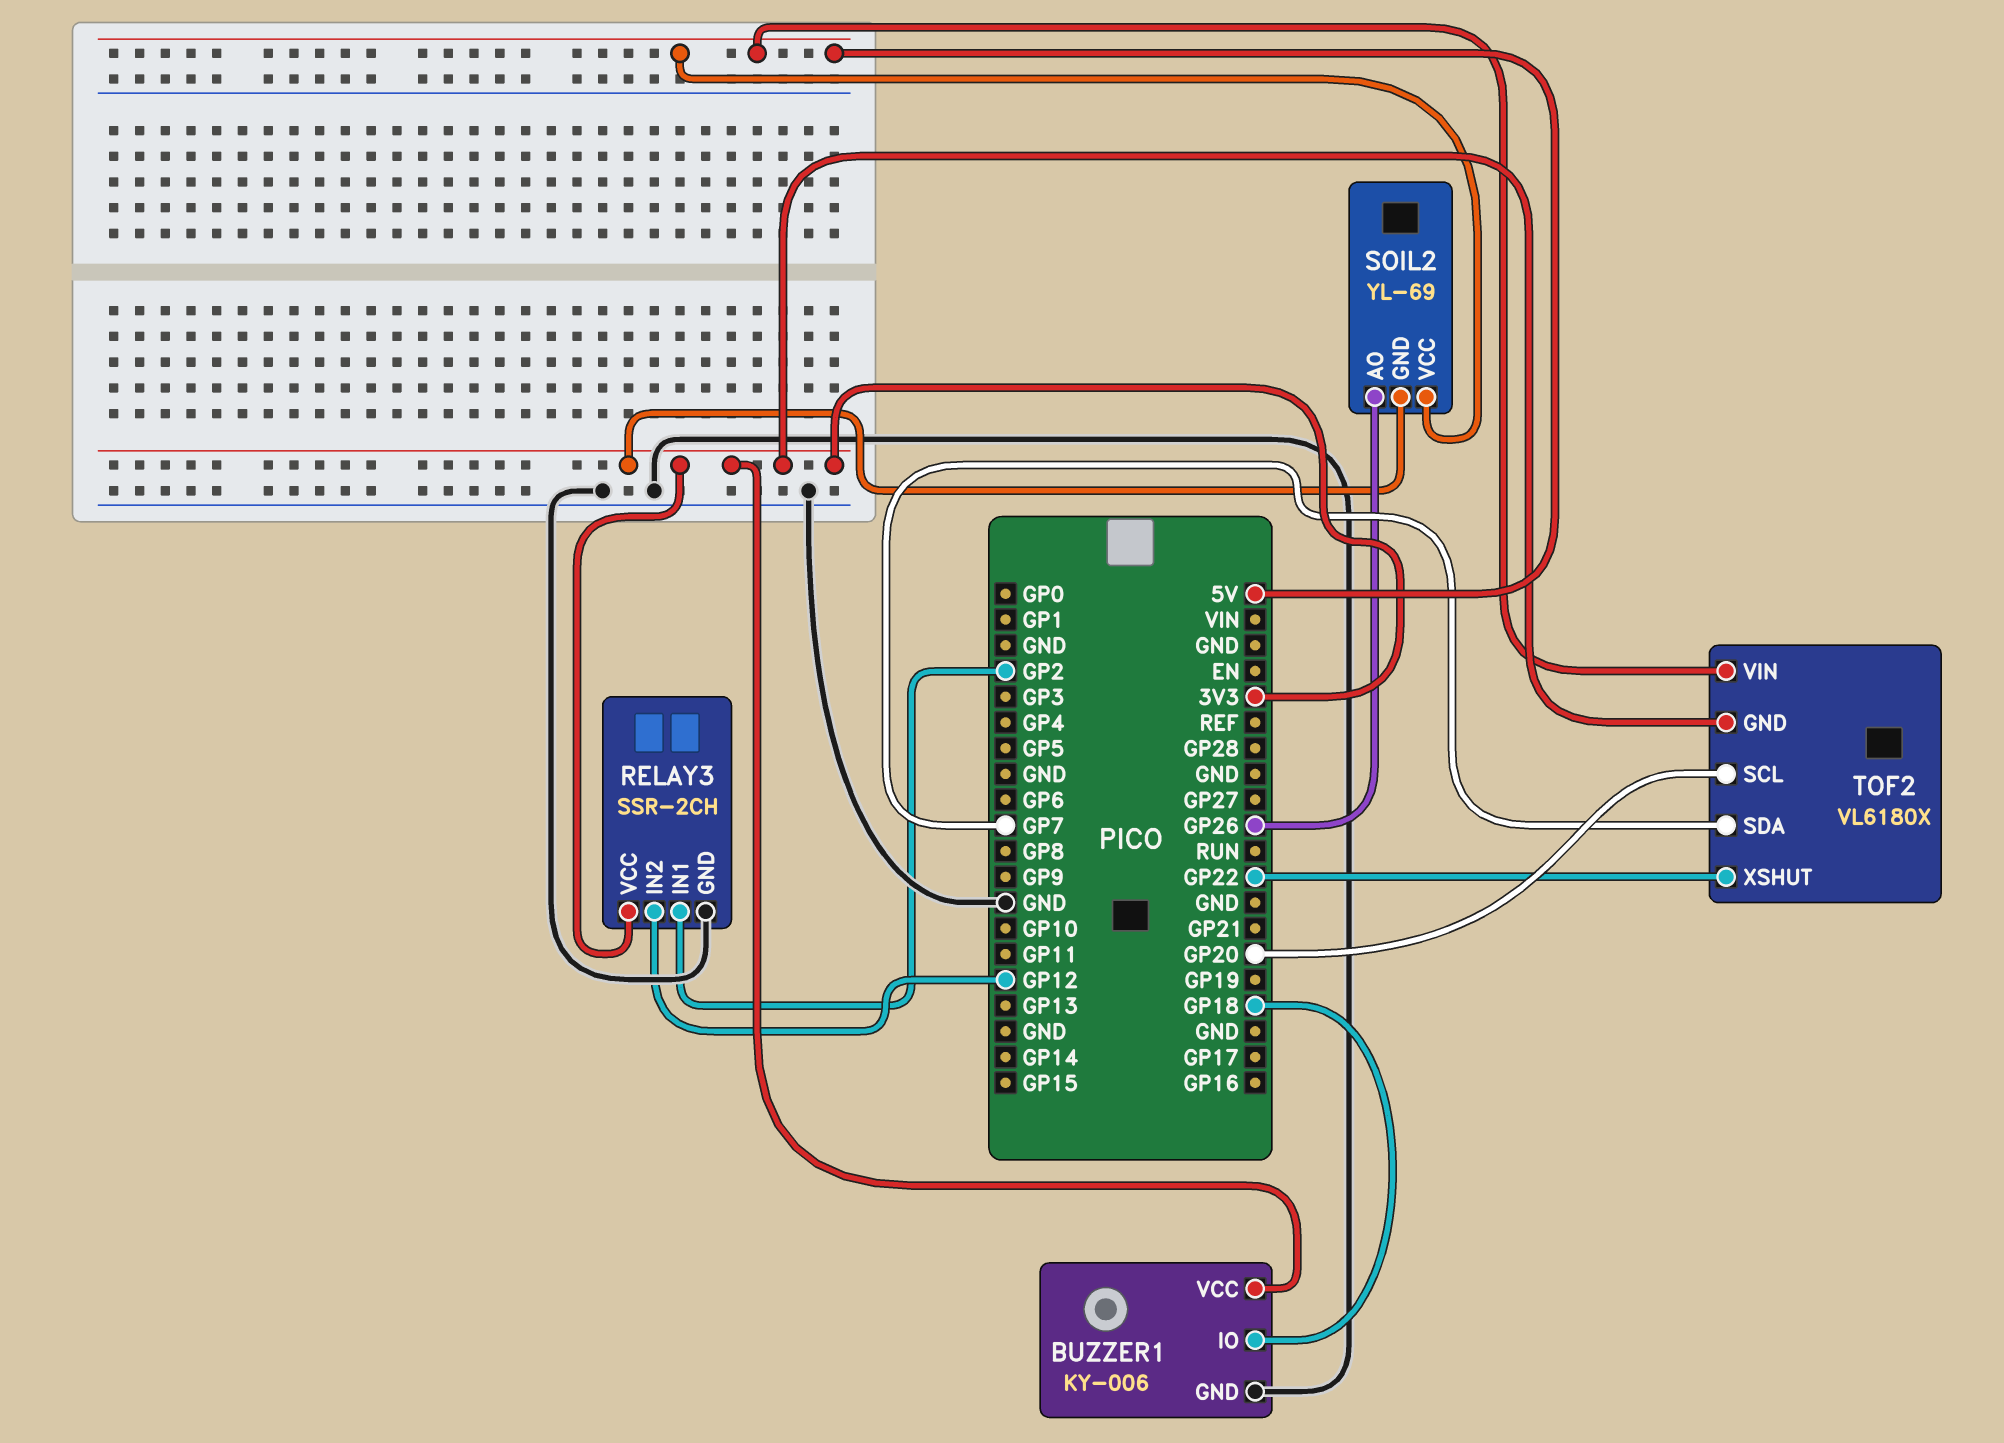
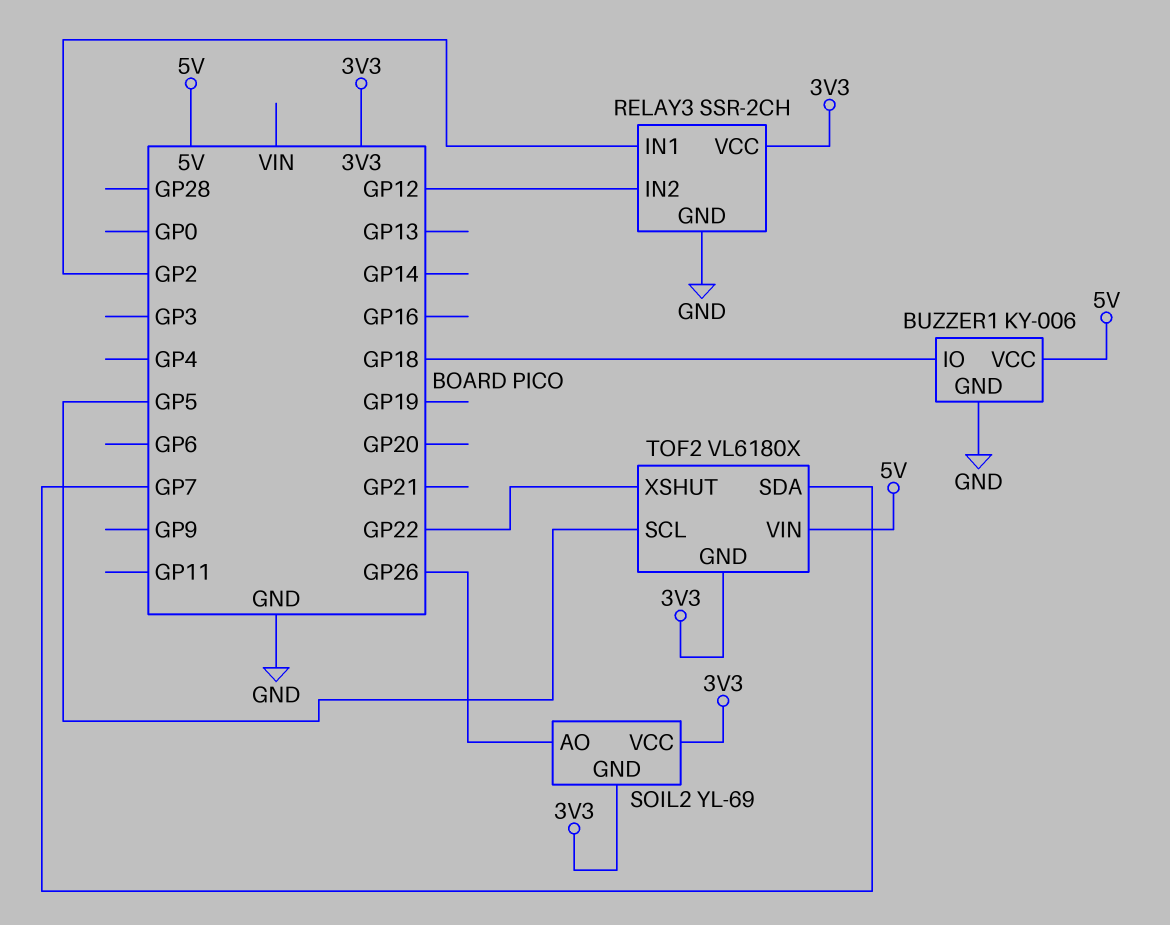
BUZZER1 pin VCC: 3V3 -> 5V
SOIL2 pin VCC: 5V -> 3V3
TOF2 pin SCL: GP20 -> GP5

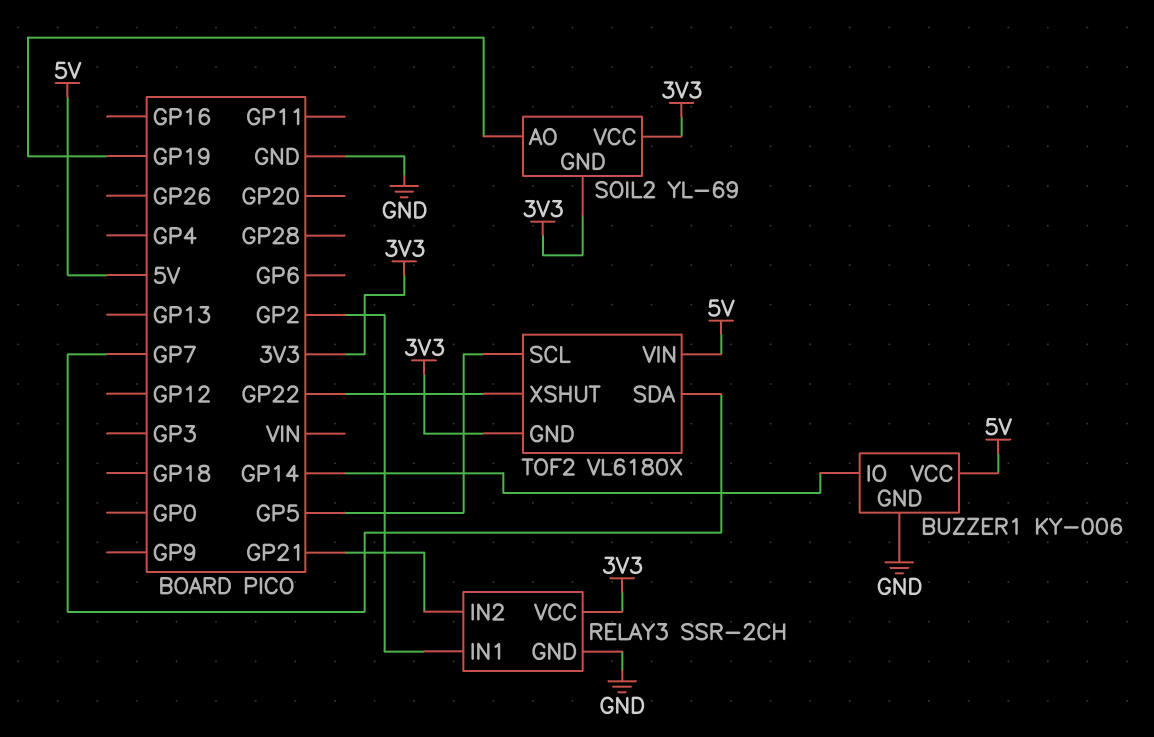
BUZZER1 pin IO: GP18 -> GP14
RELAY3 pin IN2: GP12 -> GP21
SOIL2 pin AO: GP26 -> GP19

